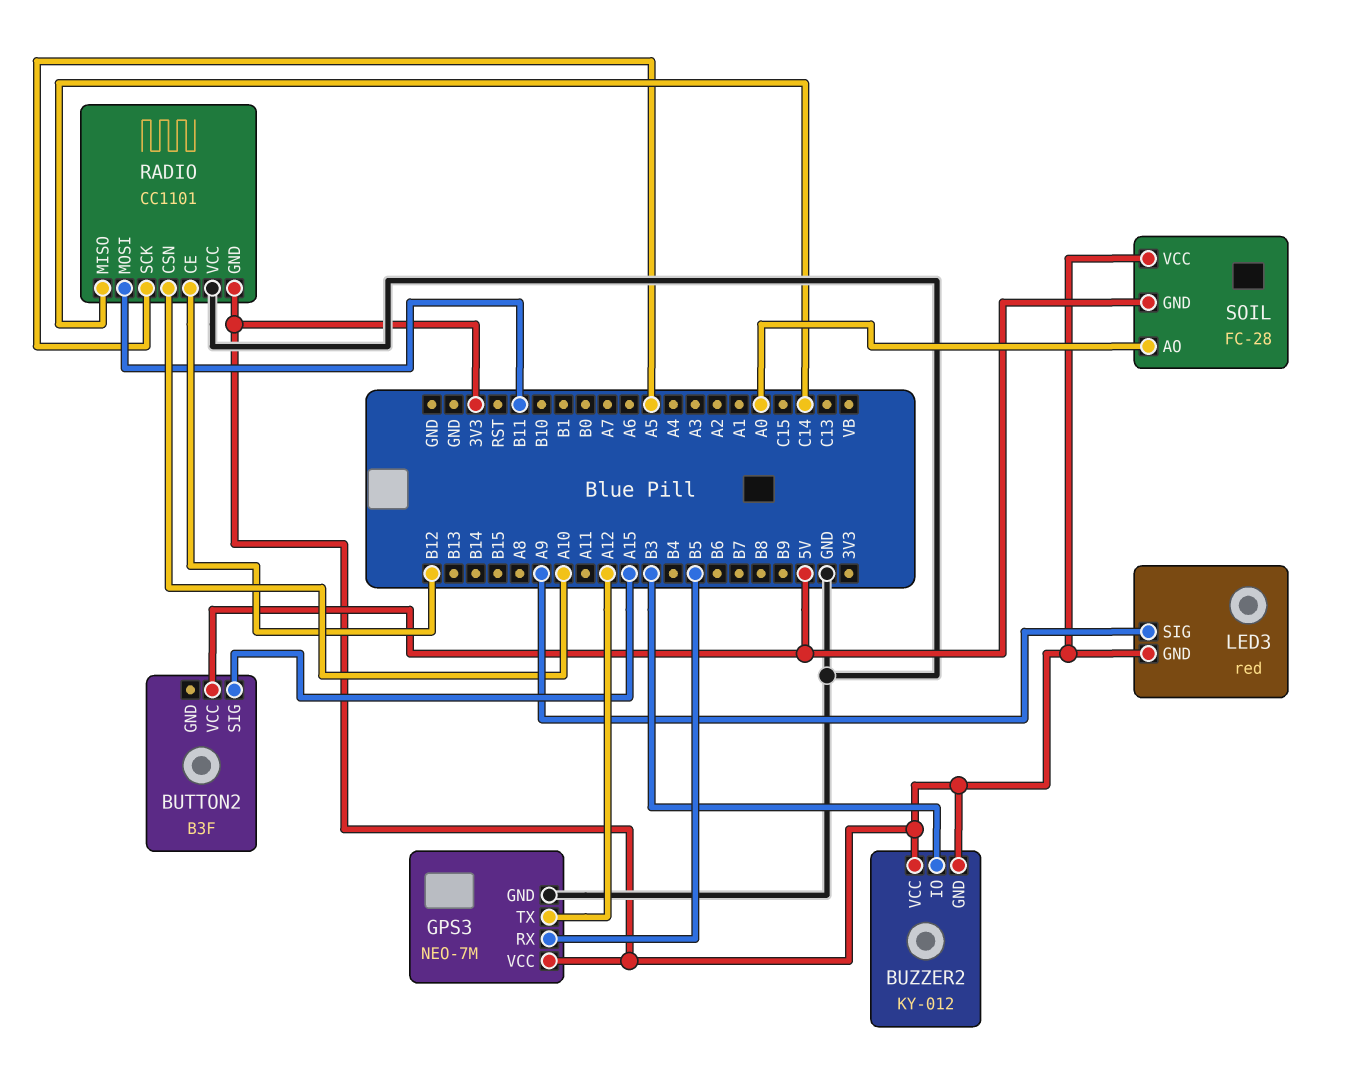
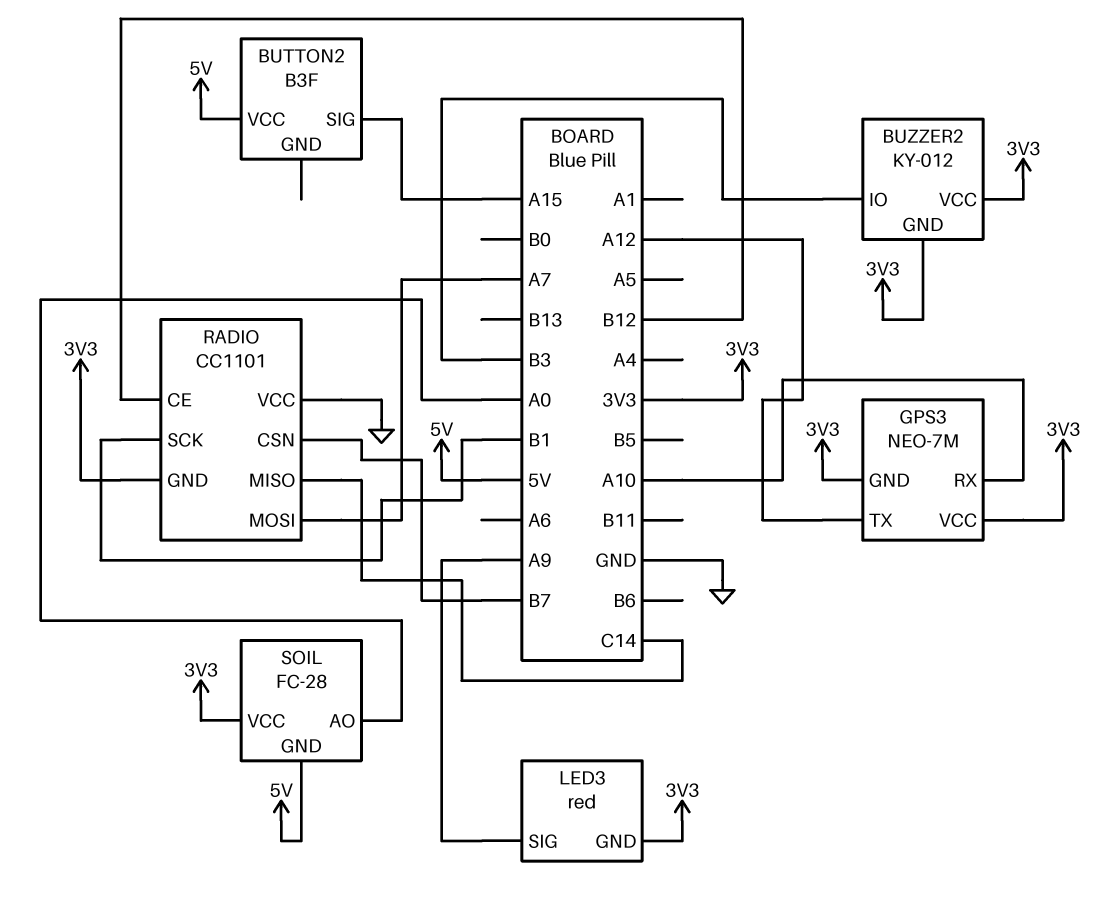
GPS3 pin GND: GND -> 3V3
GPS3 pin RX: B5 -> A10
RADIO pin CSN: A10 -> B7
RADIO pin MOSI: B11 -> A7
RADIO pin SCK: A5 -> B1

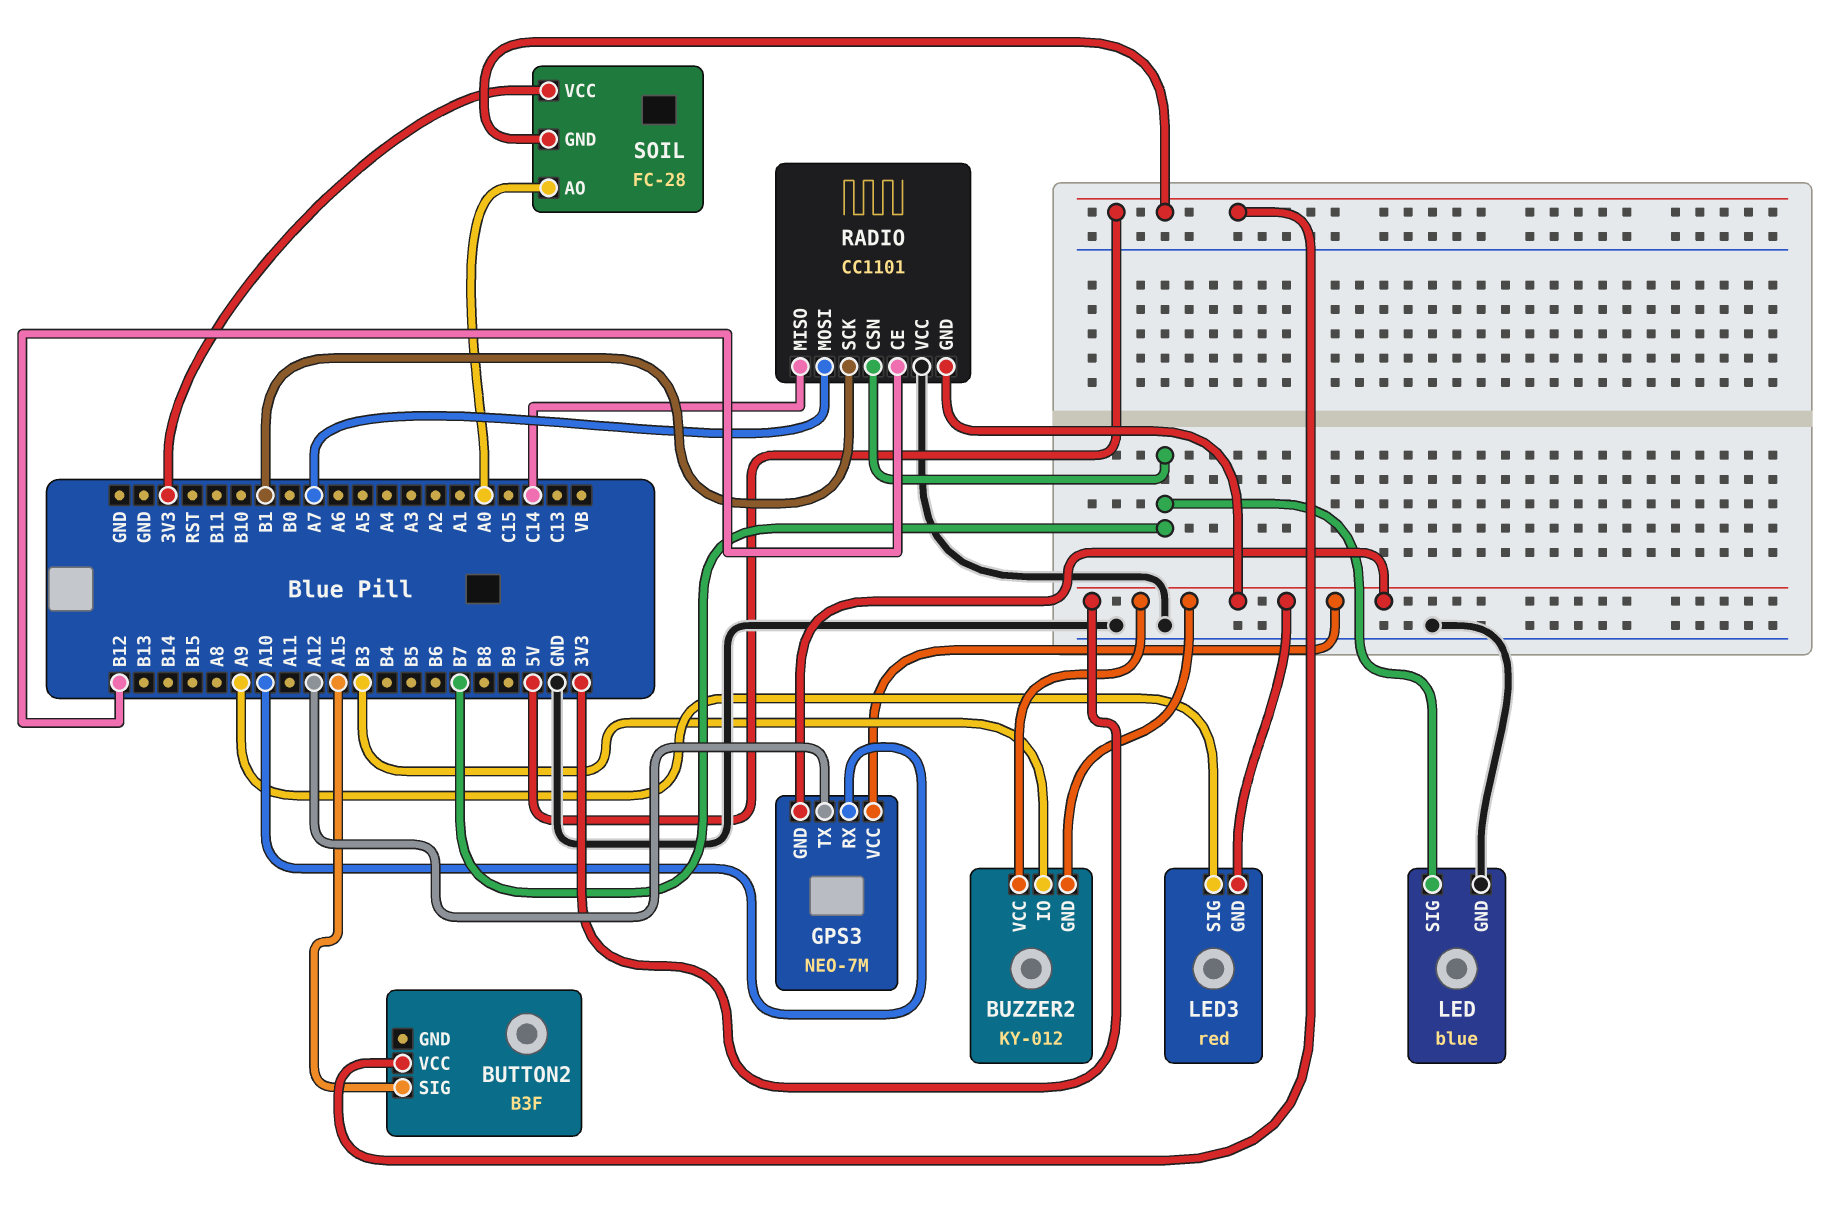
LED: none -> blue
LED pin GND: none -> GND
LED pin SIG: none -> B7

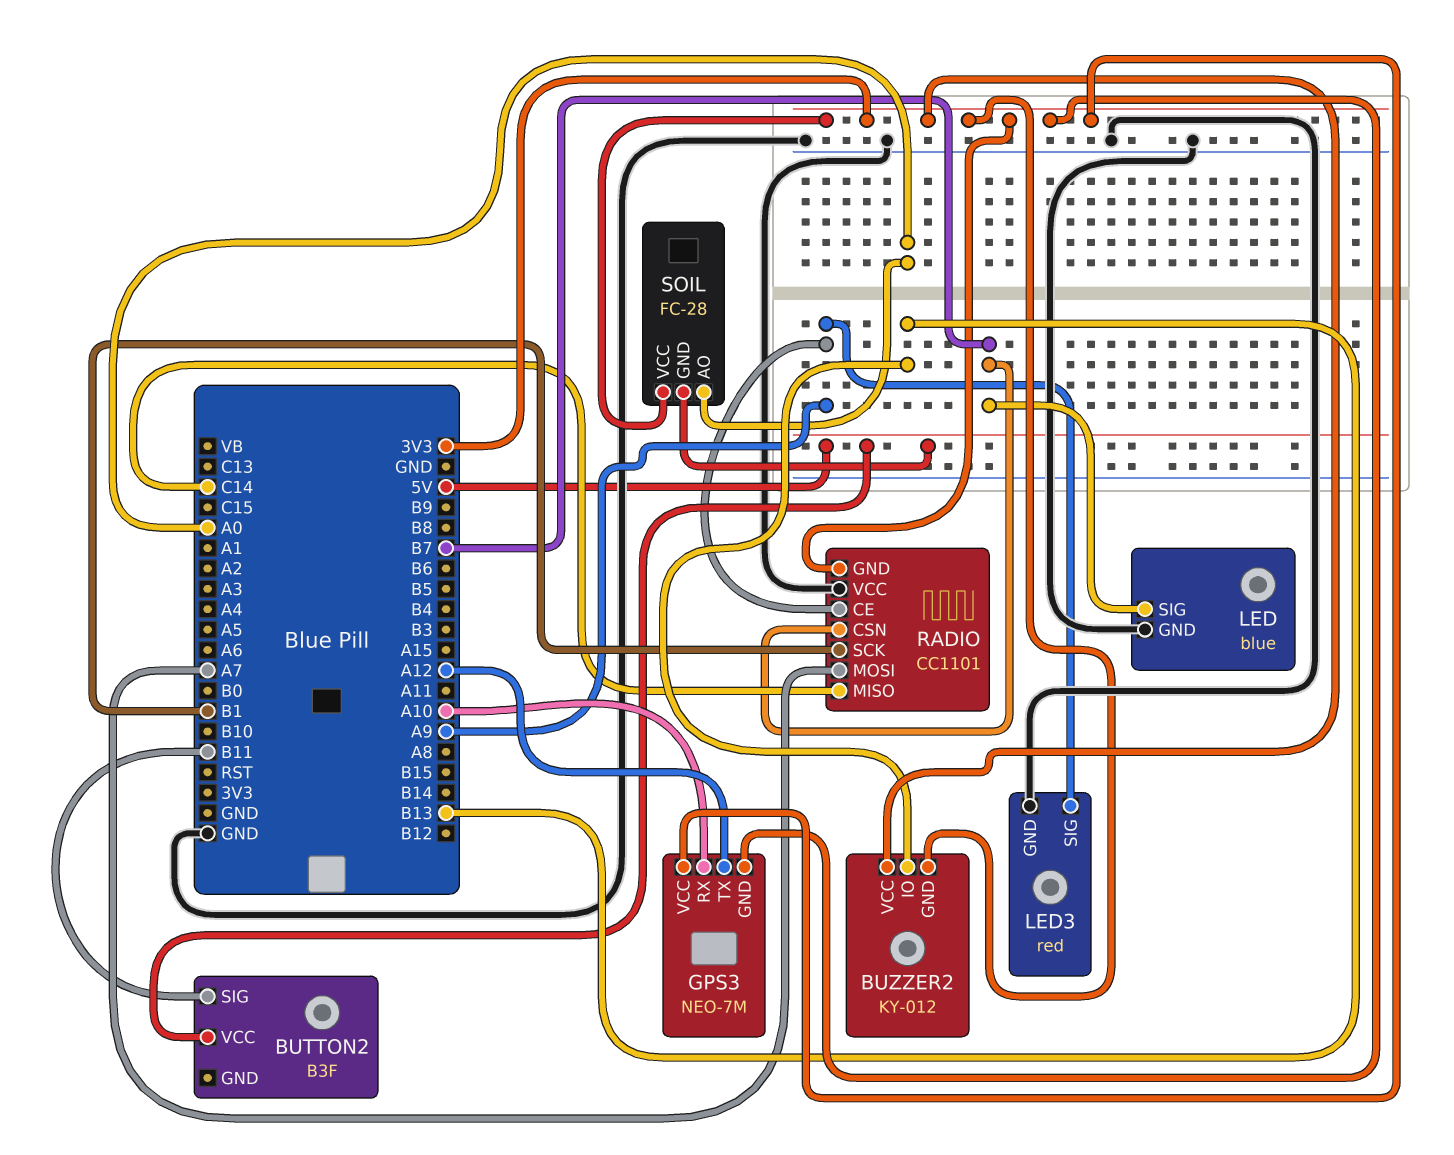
BUTTON2 pin SIG: A15 -> B11
BUZZER2 pin IO: B3 -> B13
LED3 pin GND: 3V3 -> GND
RADIO pin CE: B12 -> A9

